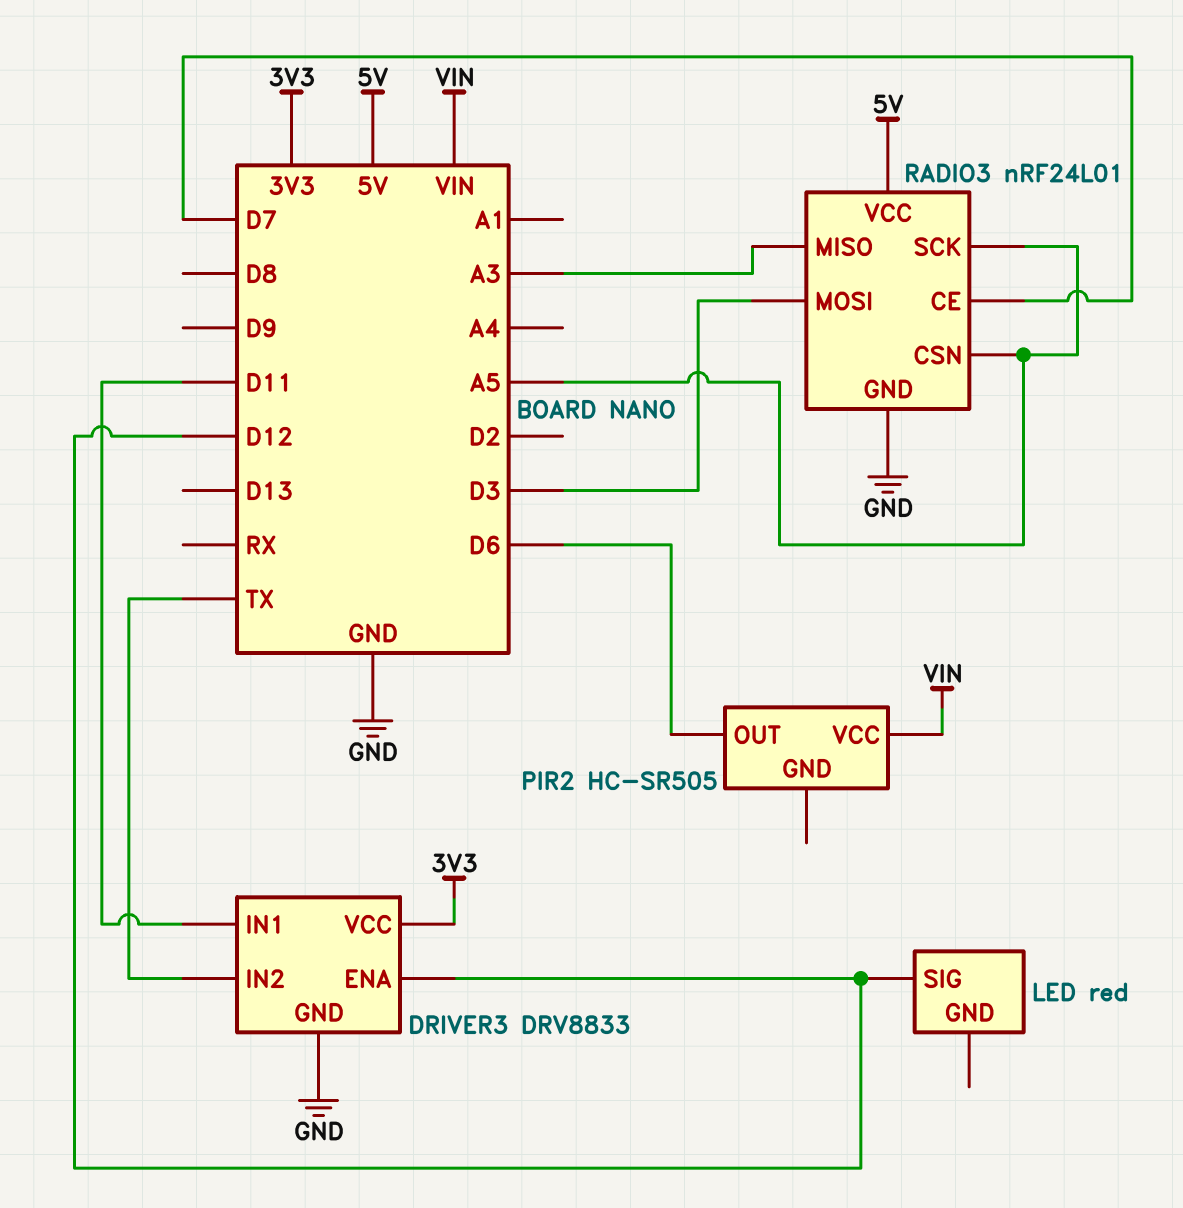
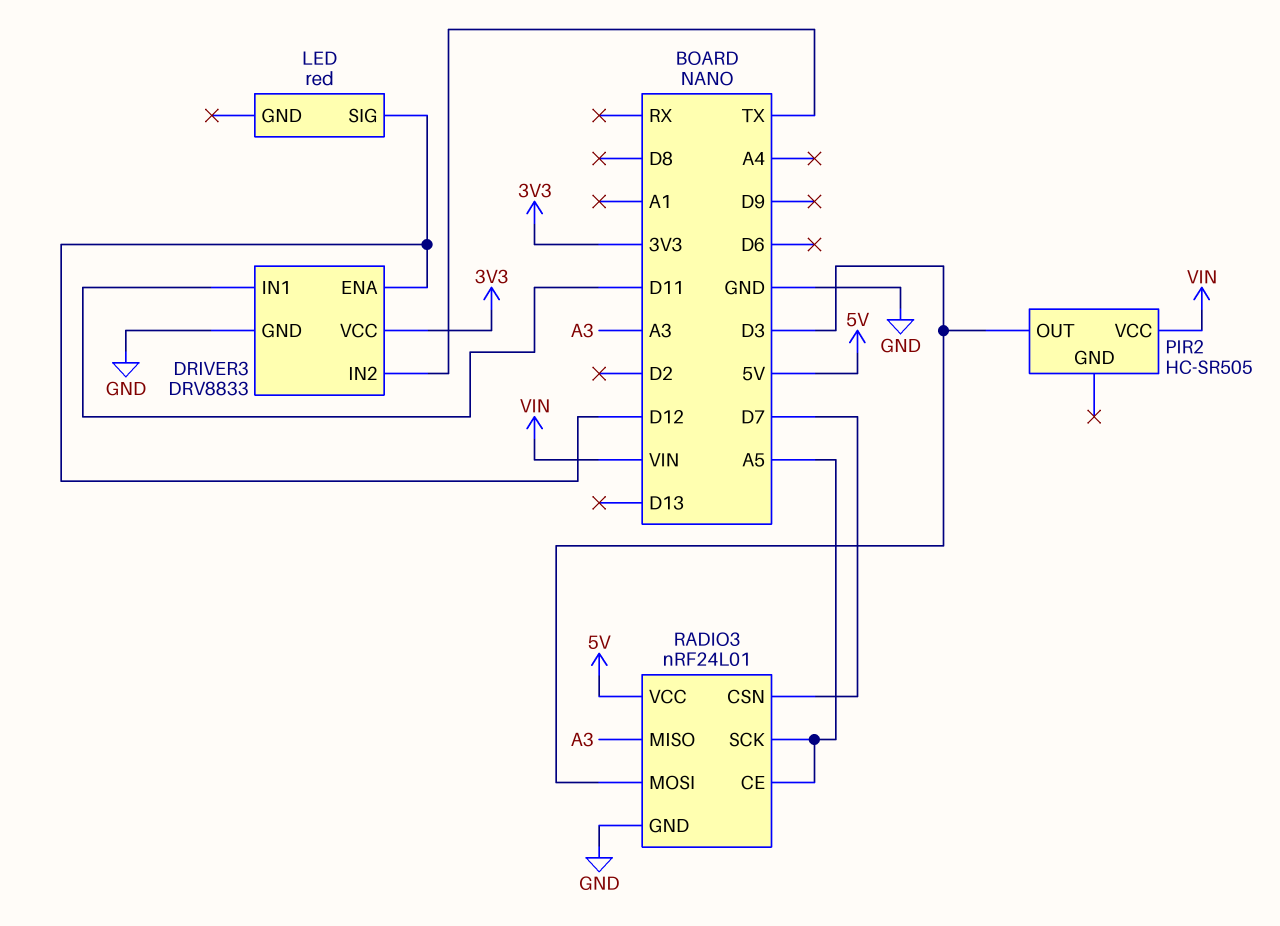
PIR2 pin OUT: D6 -> D3
RADIO3 pin CE: D7 -> A5
RADIO3 pin CSN: A5 -> D7

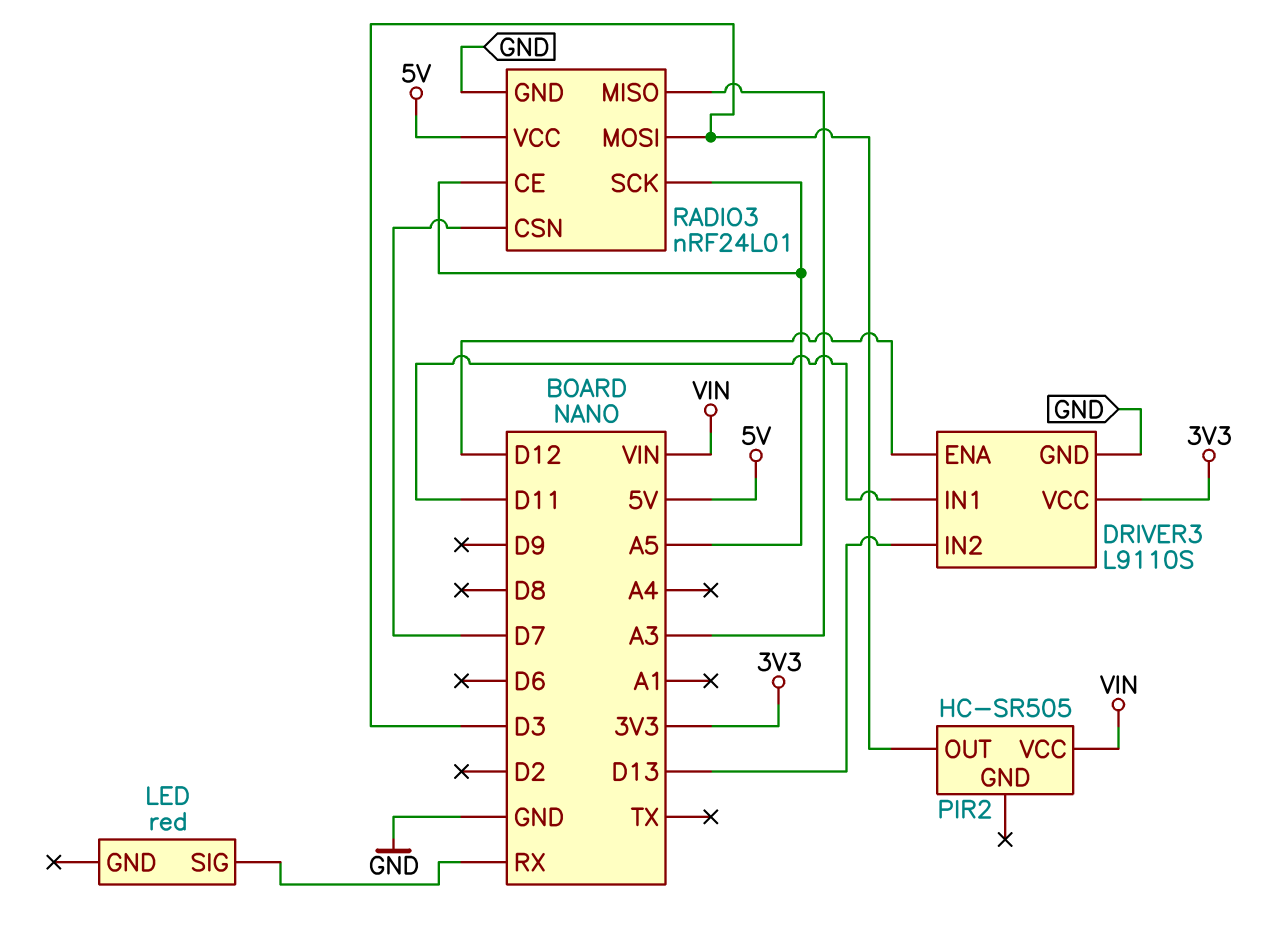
DRIVER3: DRV8833 -> L9110S
DRIVER3 pin IN2: TX -> D13
LED pin SIG: D12 -> RX

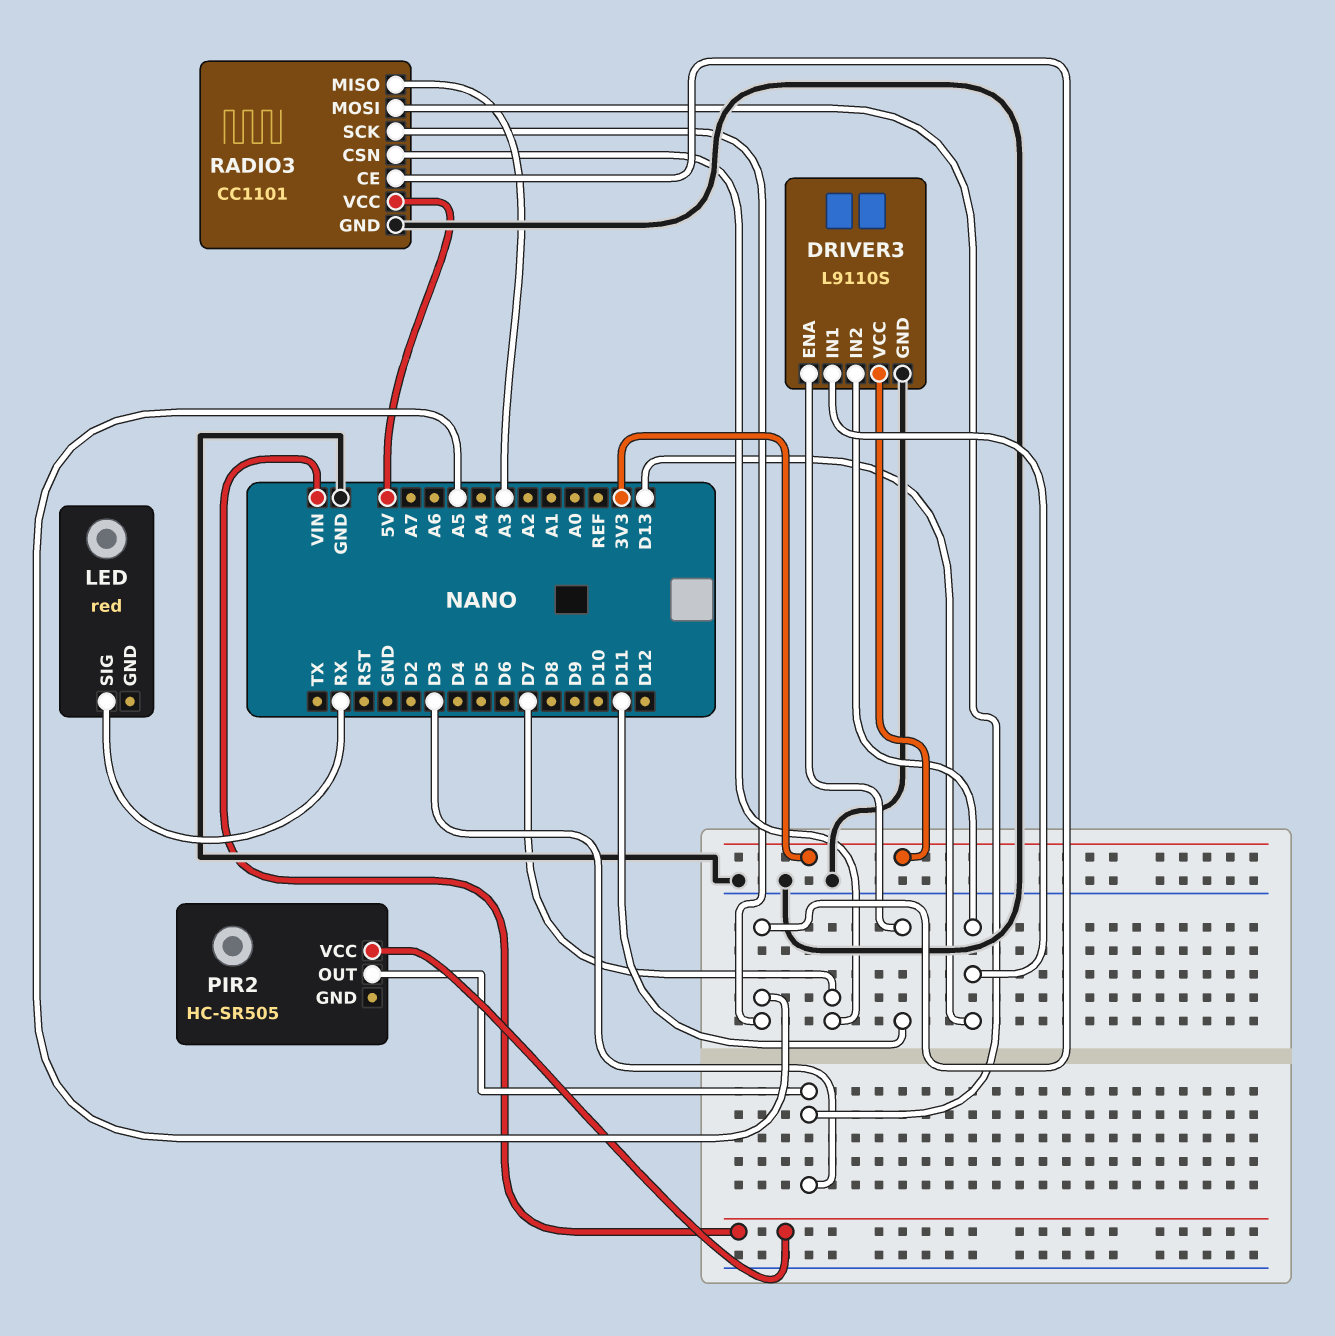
DRIVER3 pin ENA: D12 -> D11
DRIVER3 pin IN1: D11 -> D13
RADIO3: nRF24L01 -> CC1101

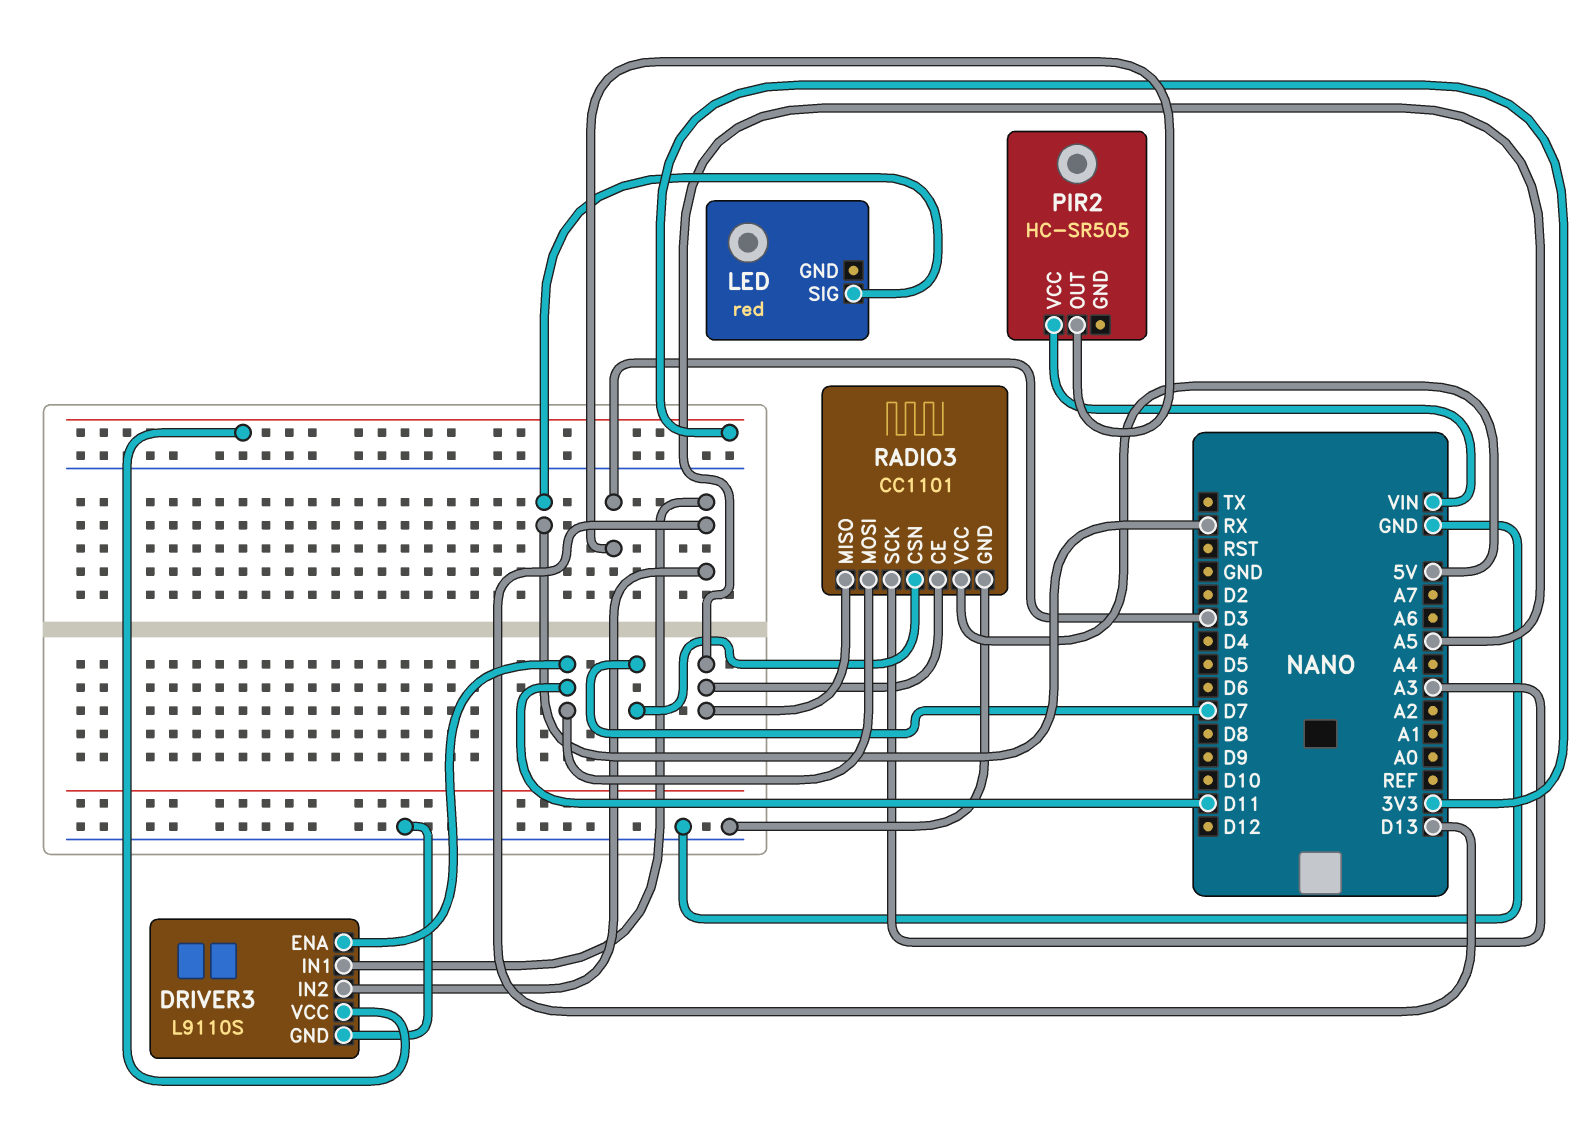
RADIO3 pin MISO: A3 -> A5
RADIO3 pin MOSI: D3 -> D11
RADIO3 pin SCK: A5 -> A3

